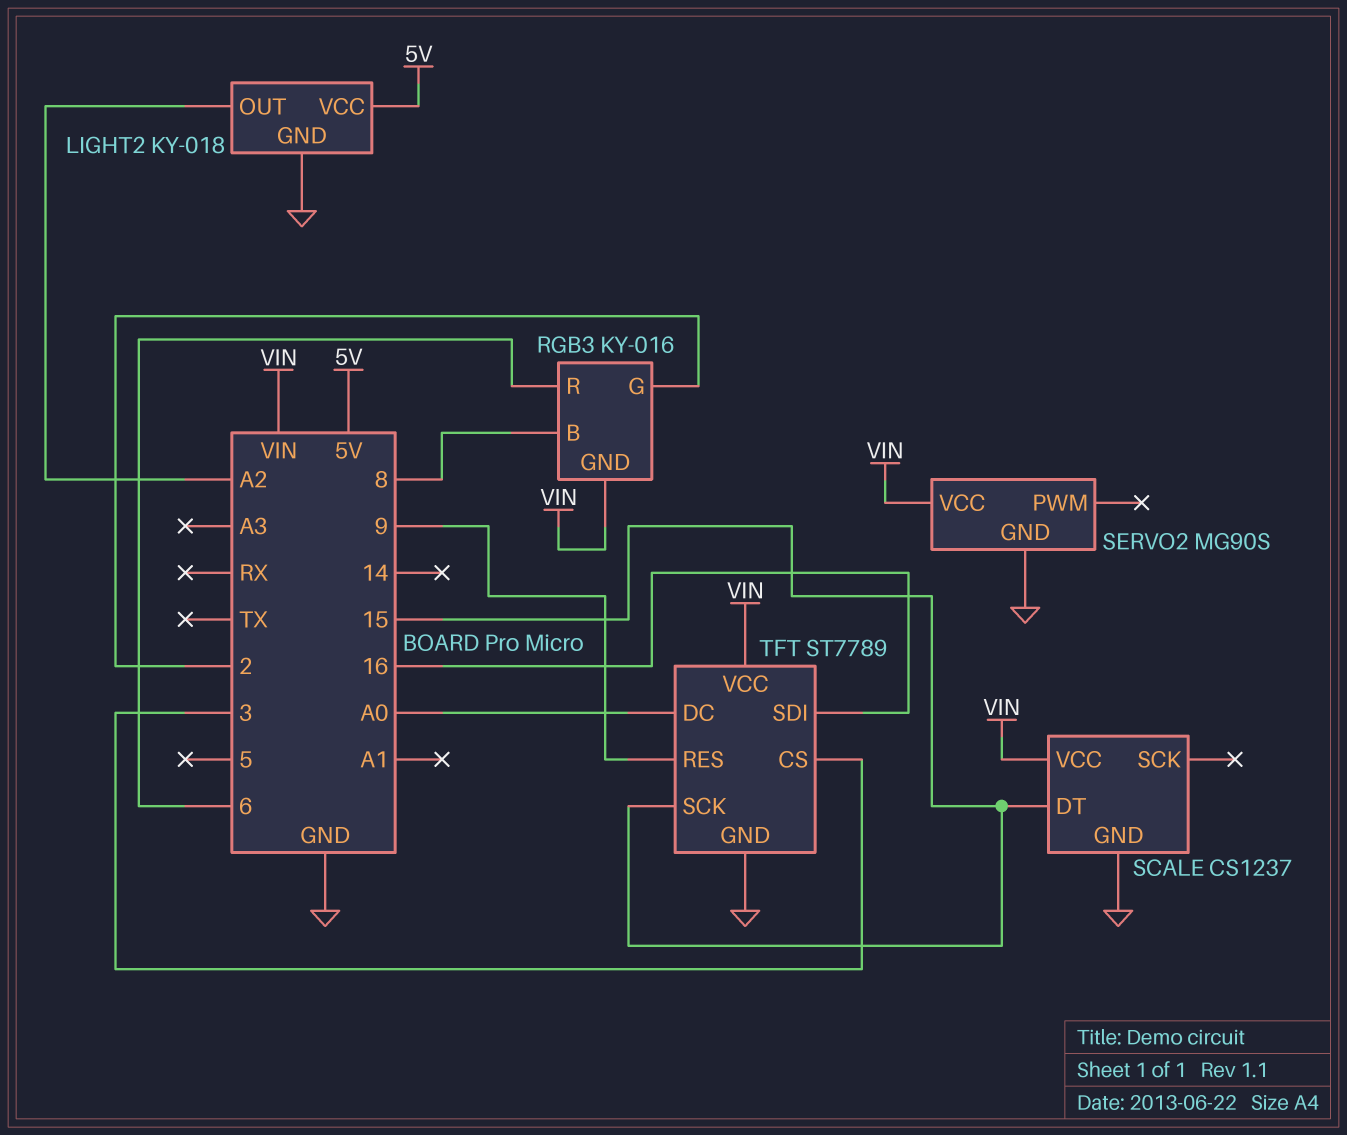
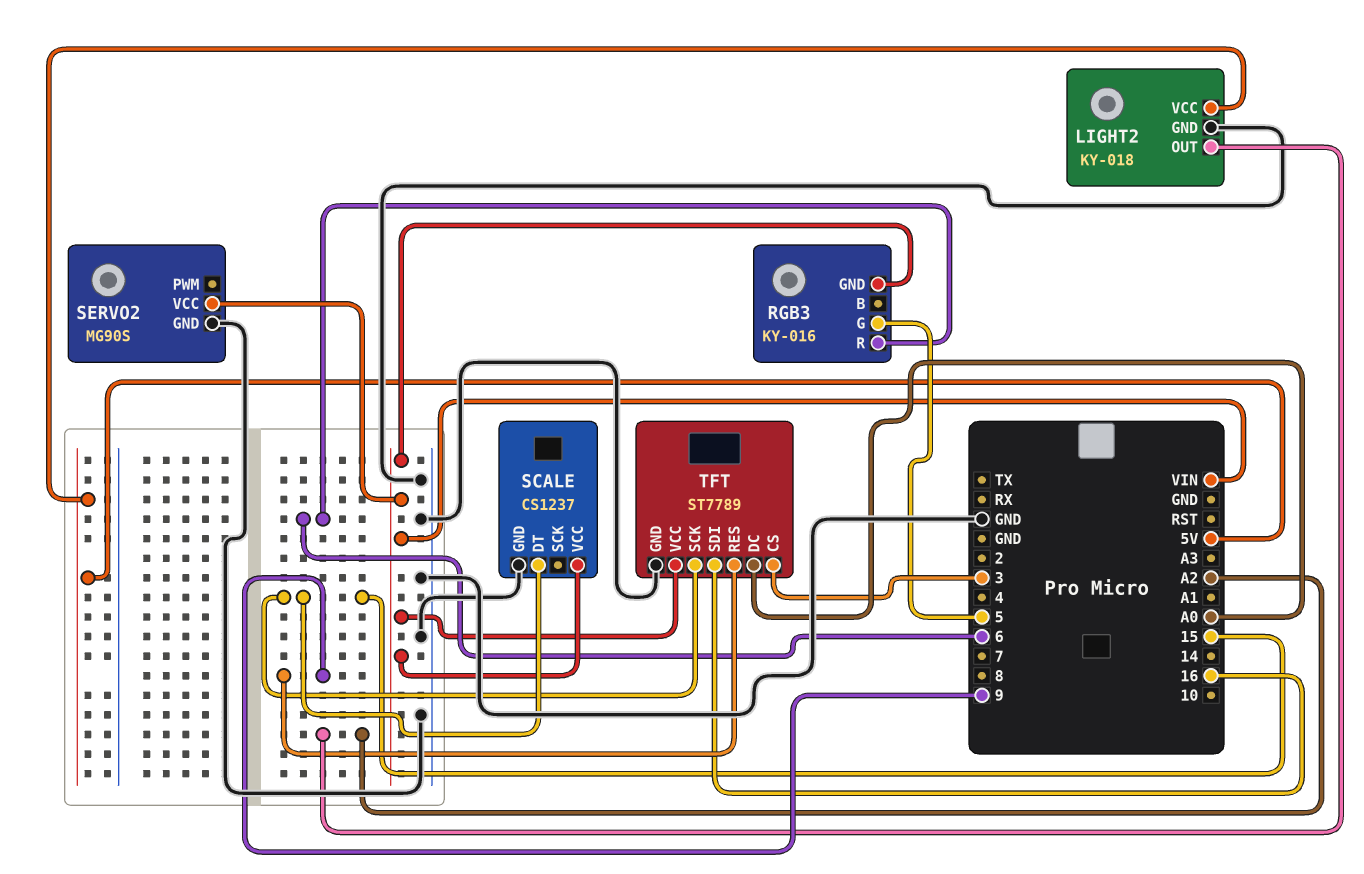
RGB3 pin B: 8 -> none
RGB3 pin G: 2 -> 5

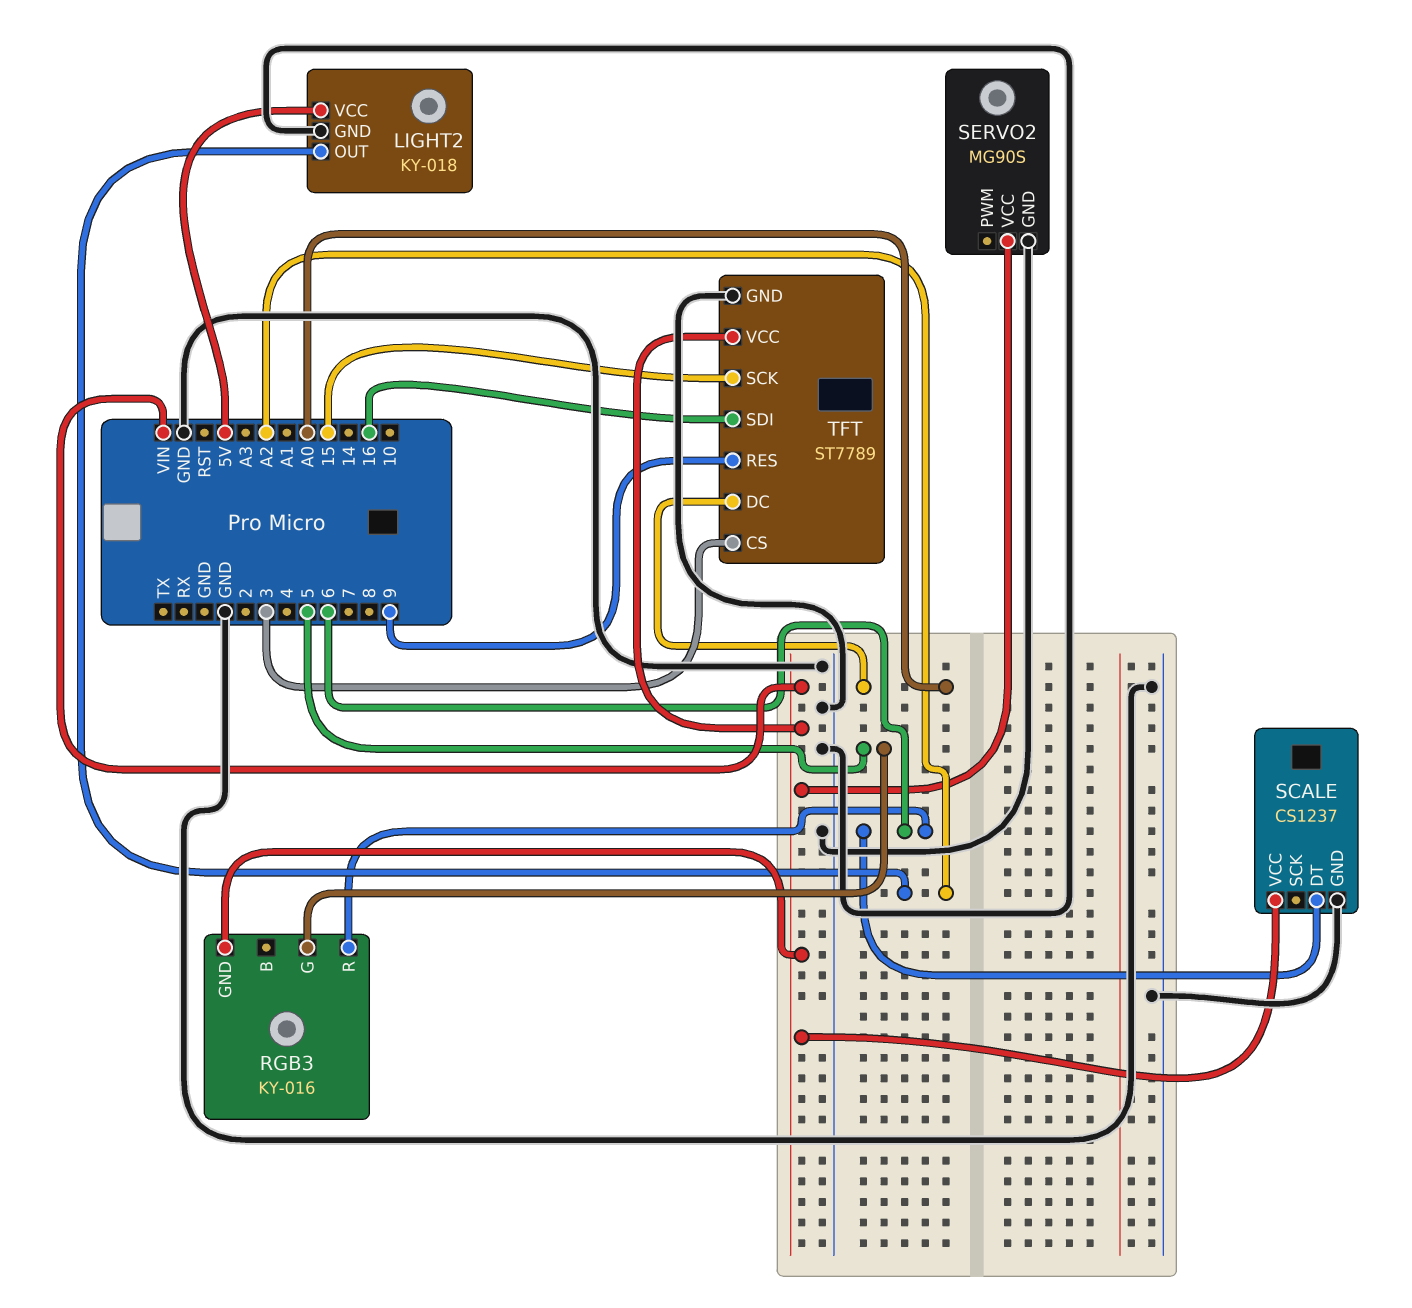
SCALE pin DT: 15 -> 6

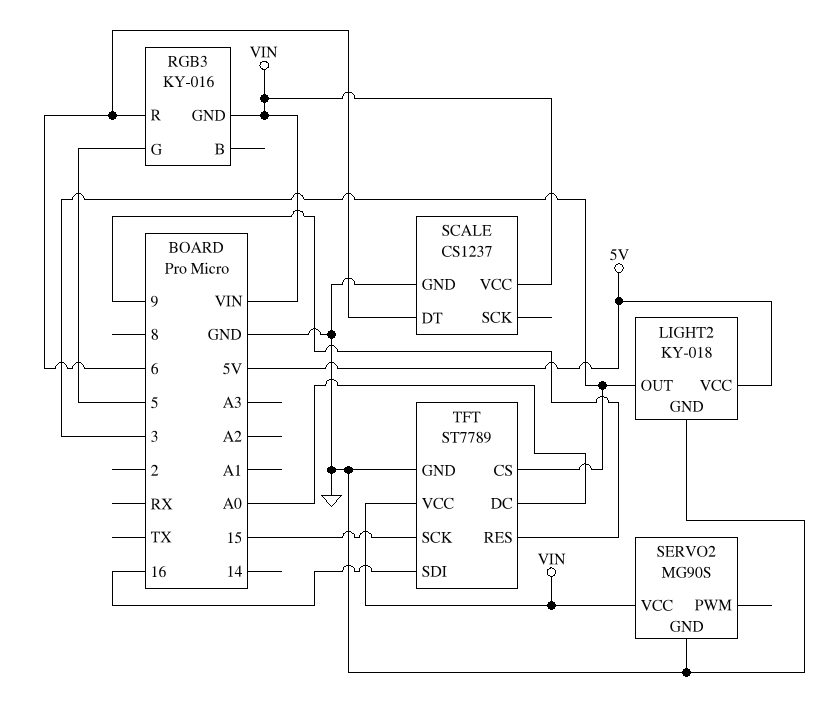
LIGHT2 pin OUT: A2 -> 3

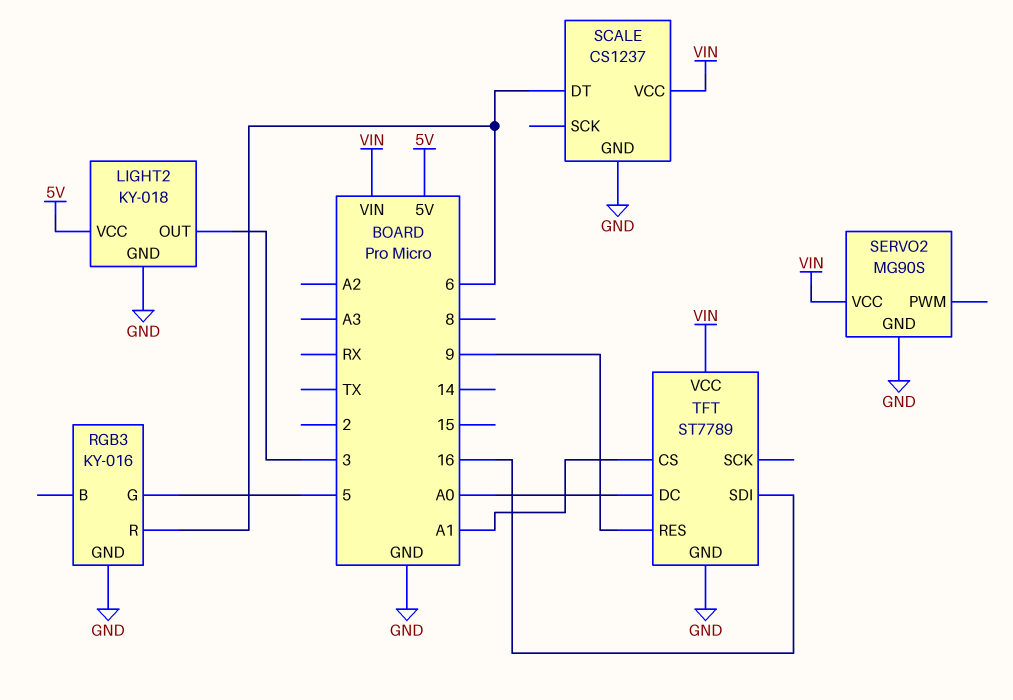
RGB3 pin GND: VIN -> GND
TFT pin CS: 3 -> A1
TFT pin SCK: 15 -> none

